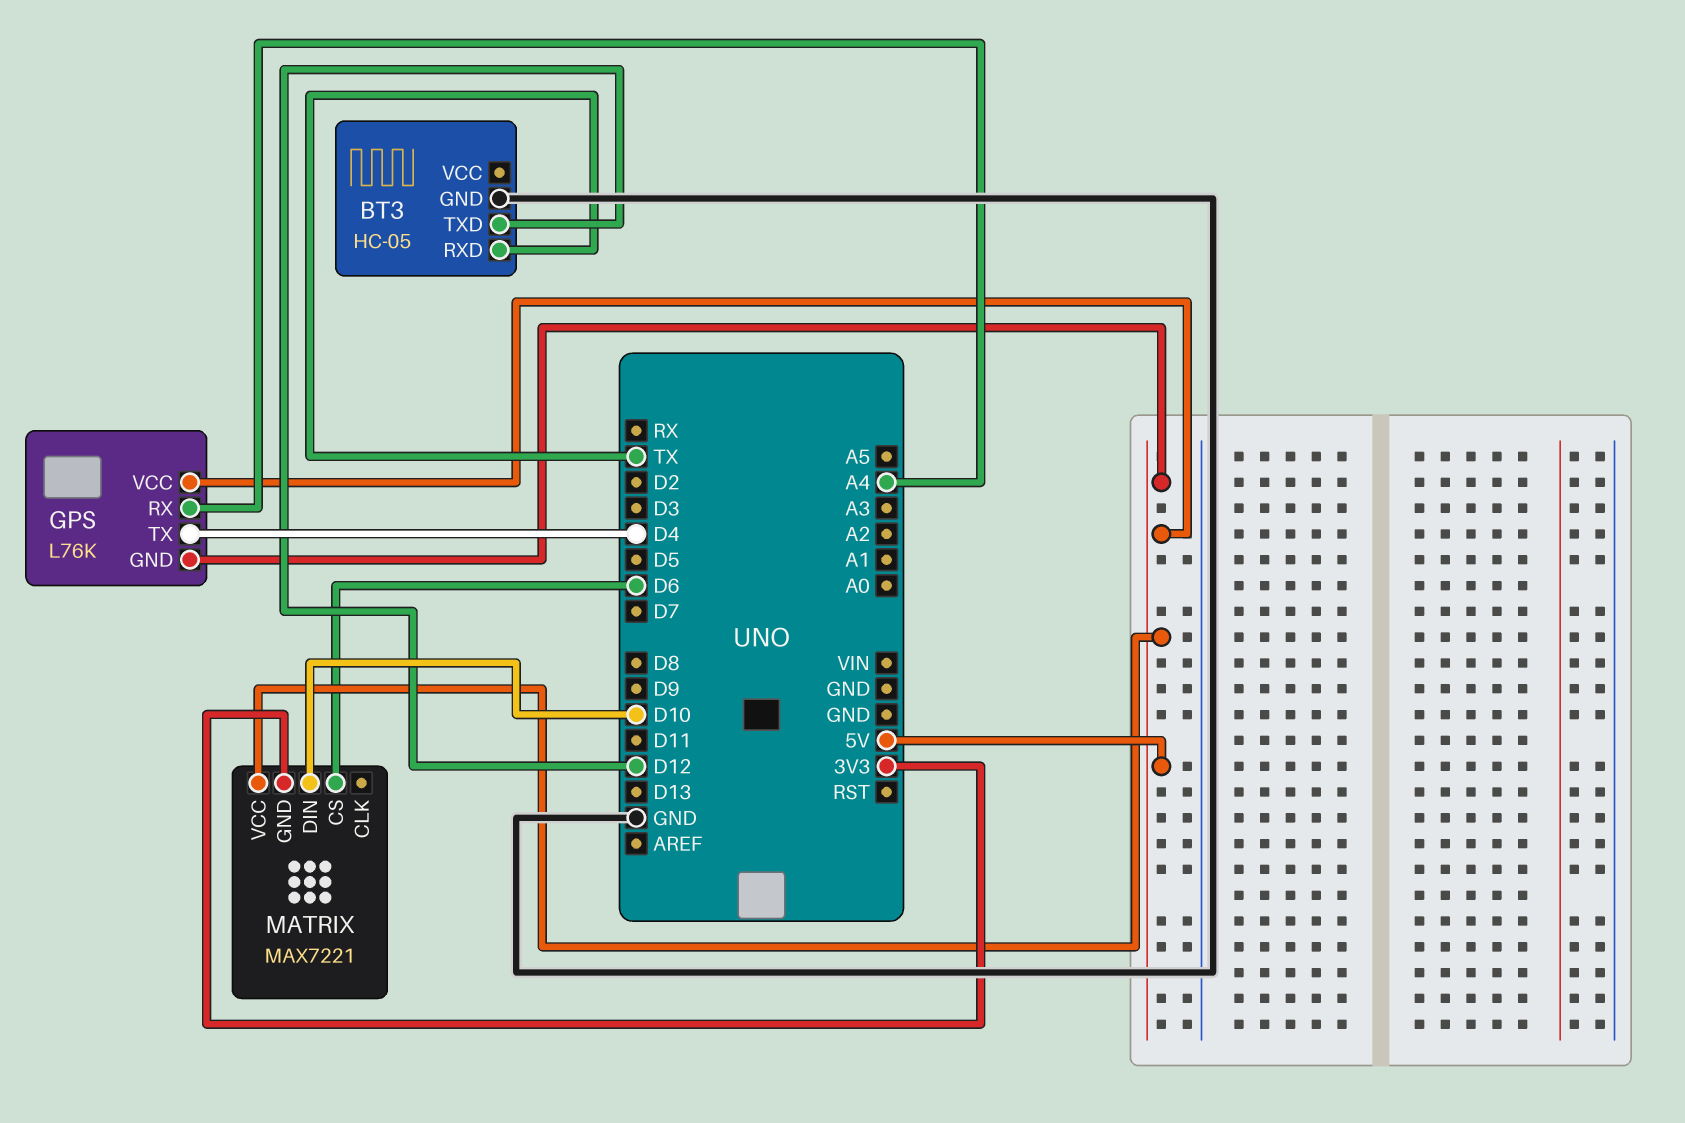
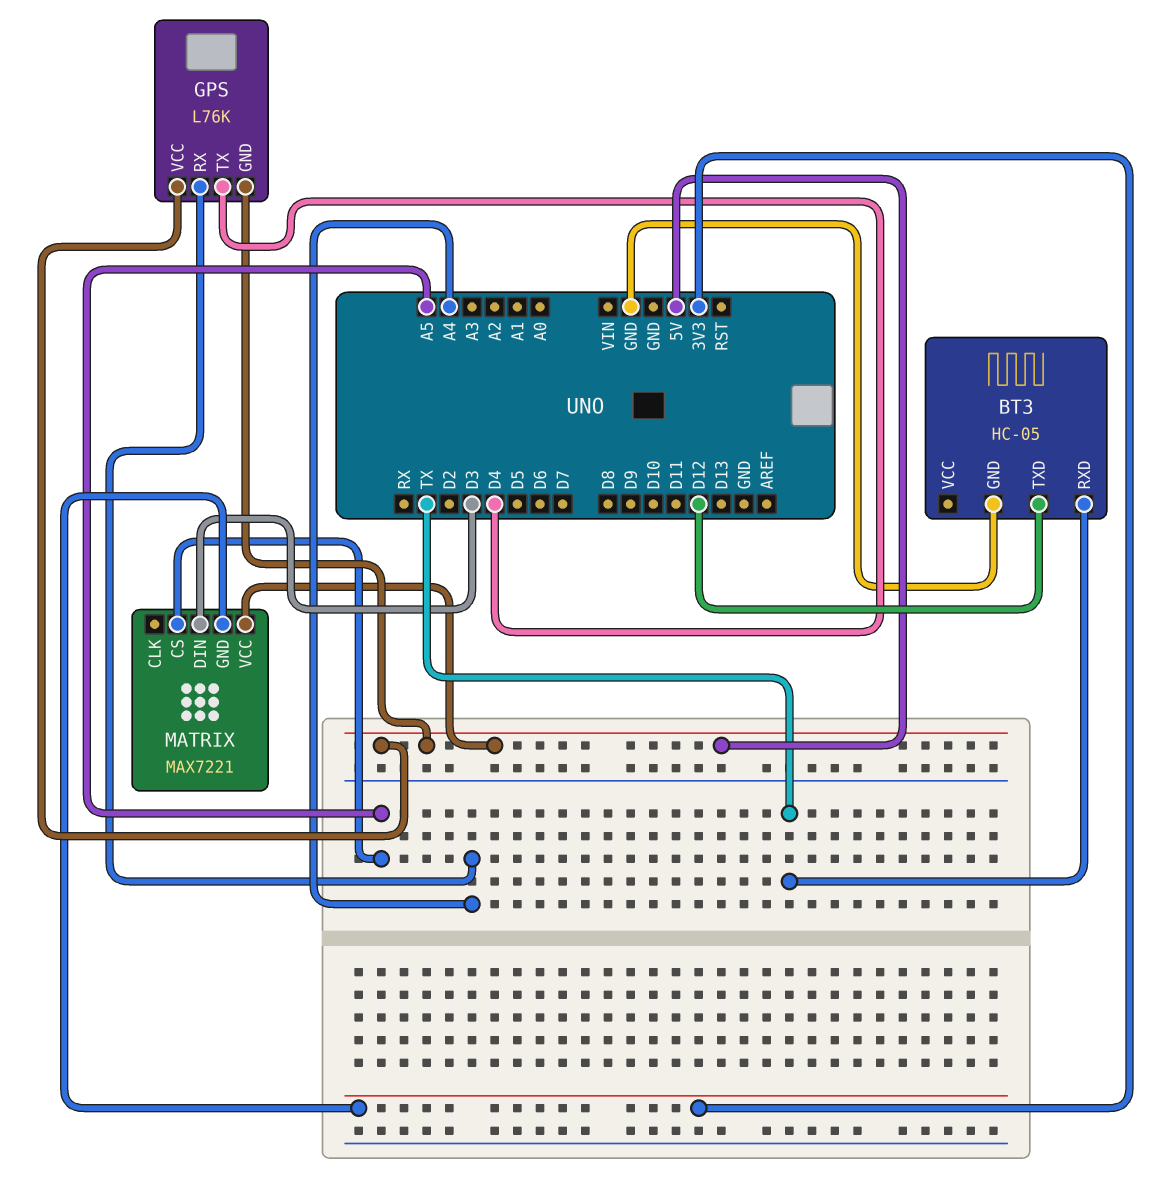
MATRIX pin CS: D6 -> A5
MATRIX pin DIN: D10 -> D3

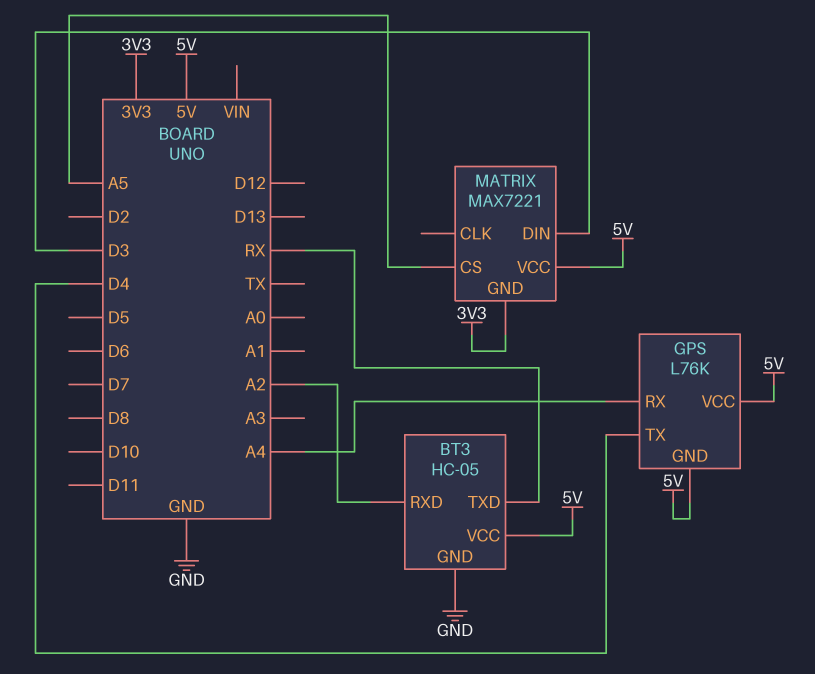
BT3 pin RXD: TX -> A2
BT3 pin TXD: D12 -> RX
BT3 pin VCC: none -> 5V

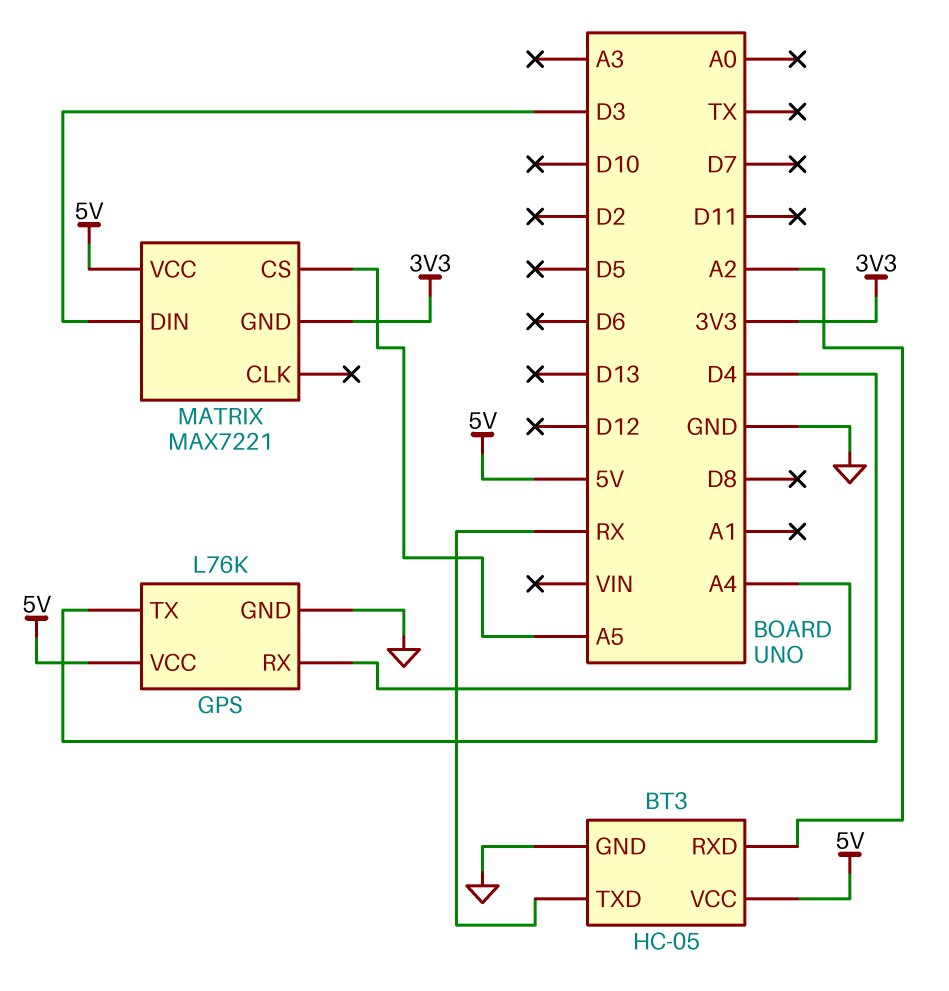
GPS pin GND: 5V -> GND

